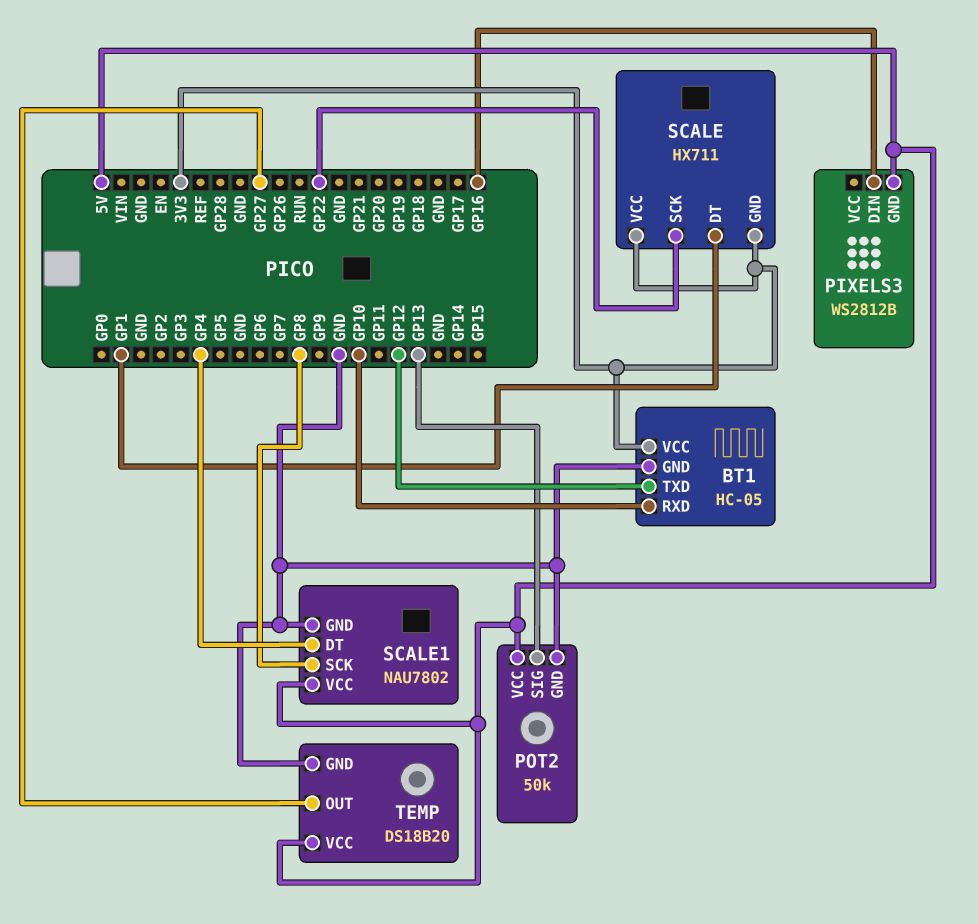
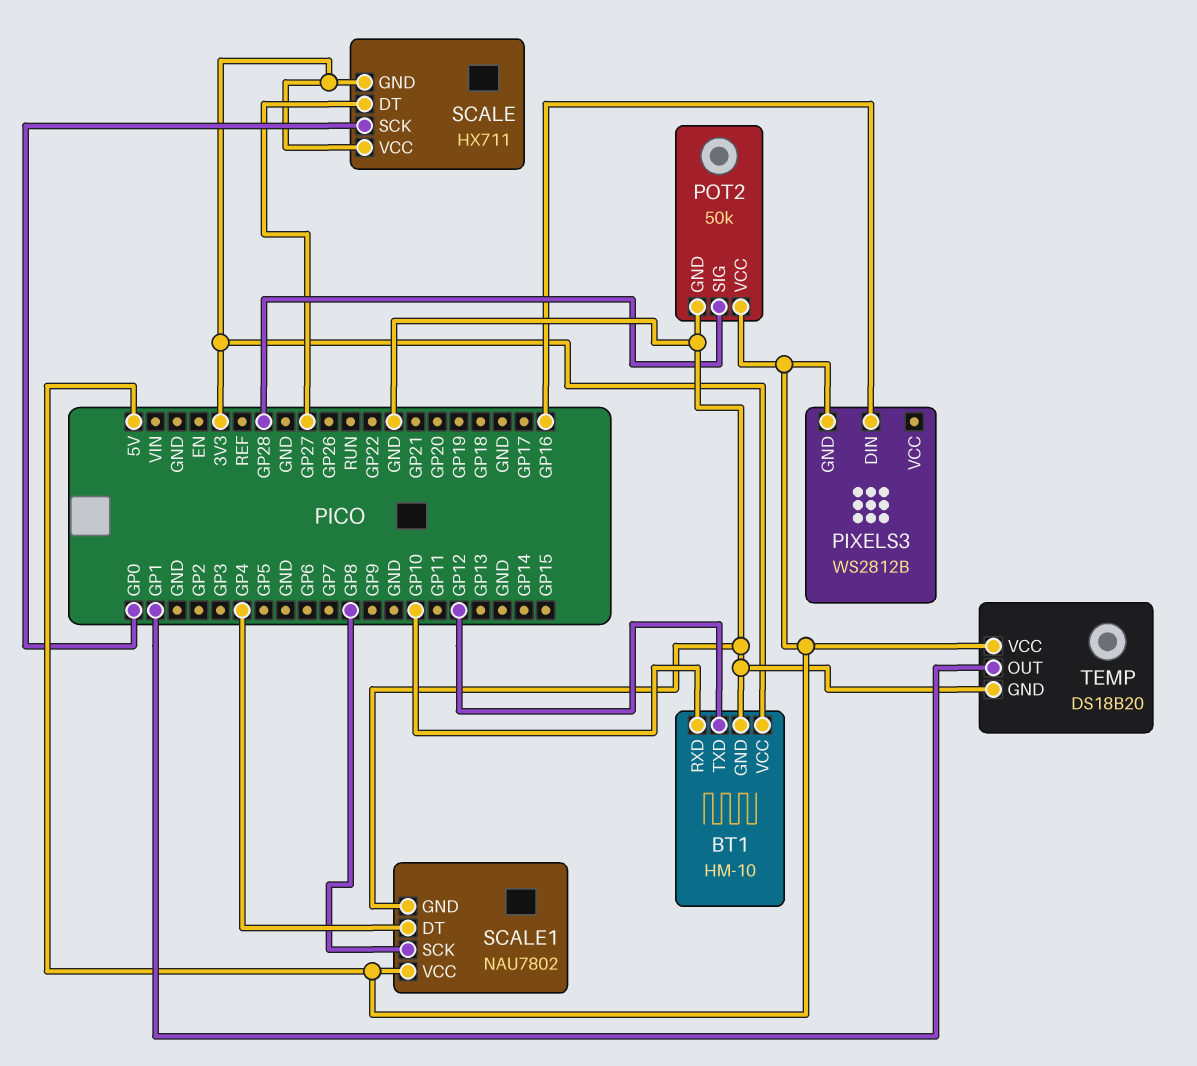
BT1: HC-05 -> HM-10
POT2 pin SIG: GP13 -> GP28
SCALE pin DT: GP1 -> GP27
SCALE pin SCK: GP22 -> GP0
TEMP pin OUT: GP27 -> GP1

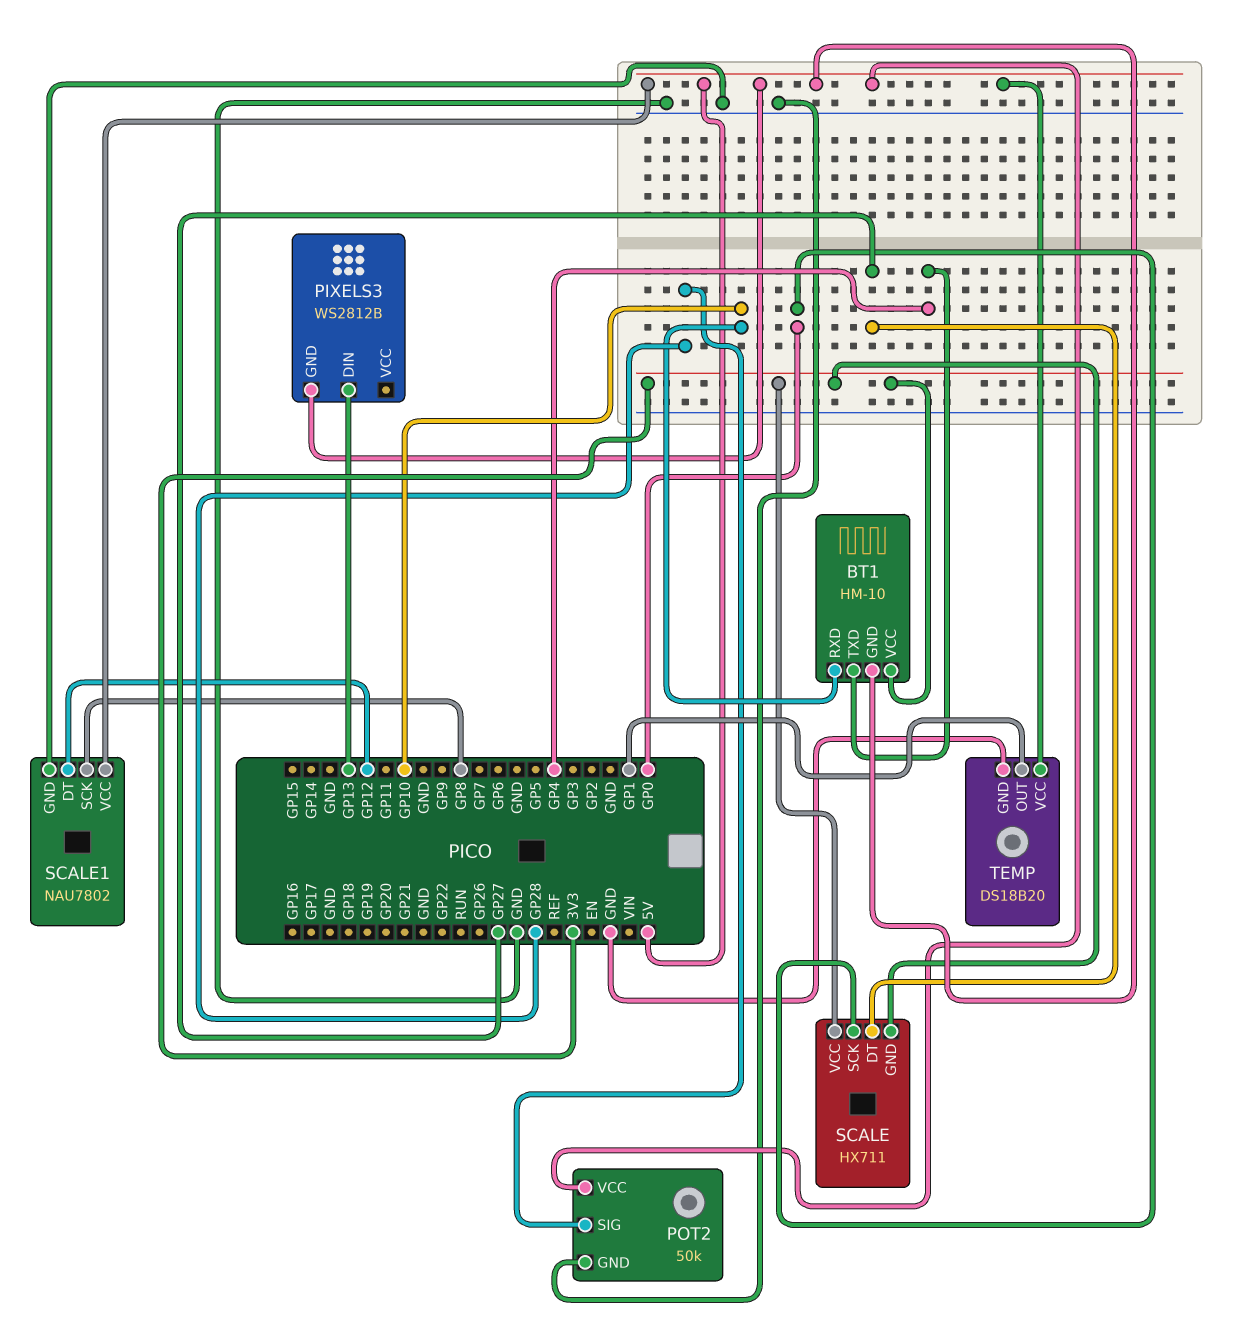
BT1 pin GND: GND -> 5V
BT1 pin TXD: GP12 -> GP4
PIXELS3 pin DIN: GP16 -> GP13
SCALE1 pin DT: GP4 -> GP12

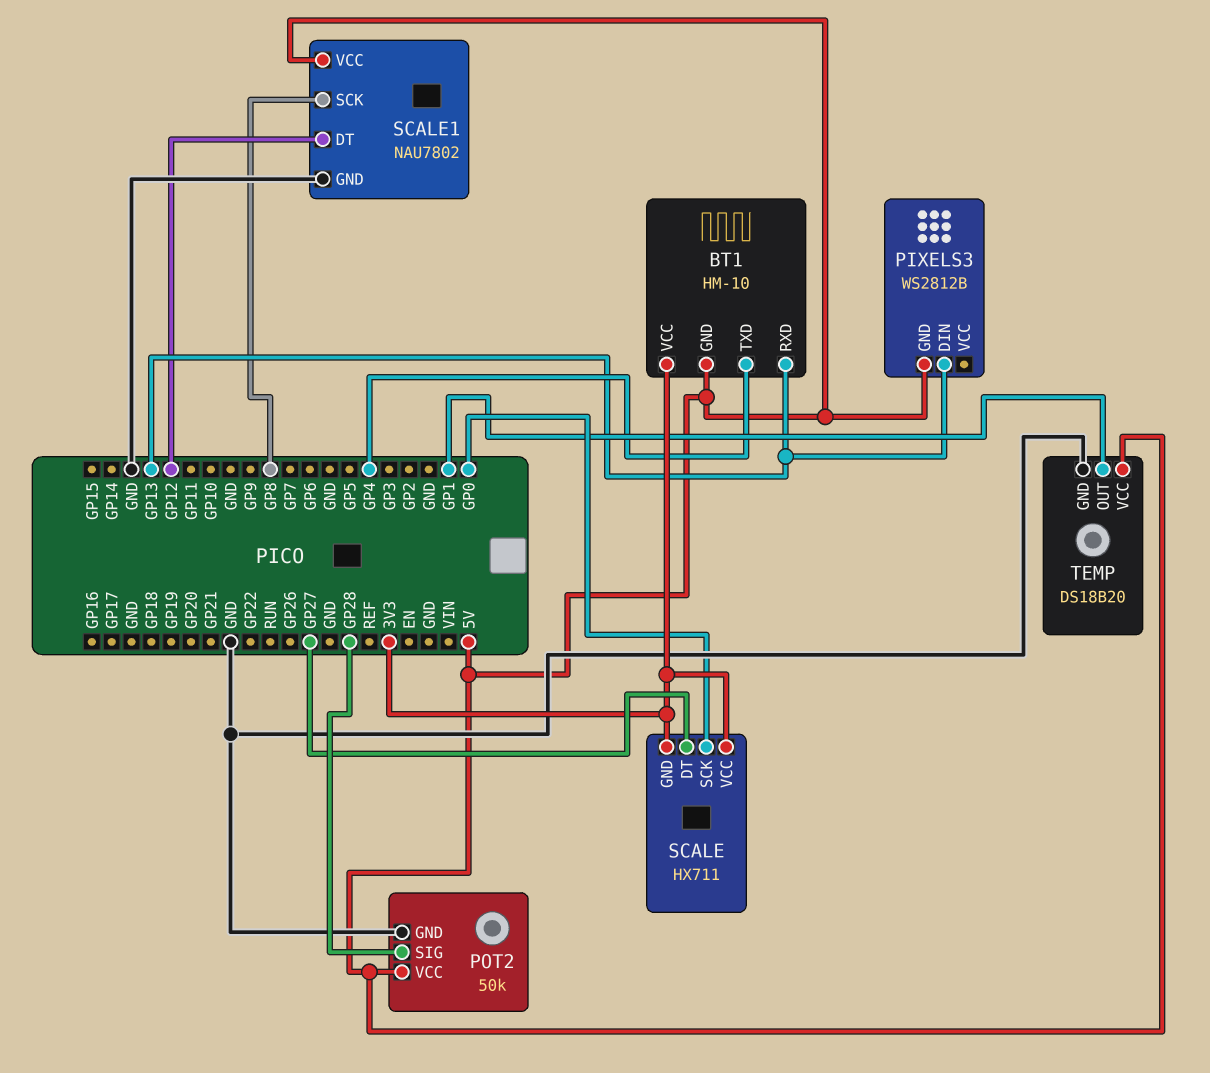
BT1 pin RXD: GP10 -> GP13

